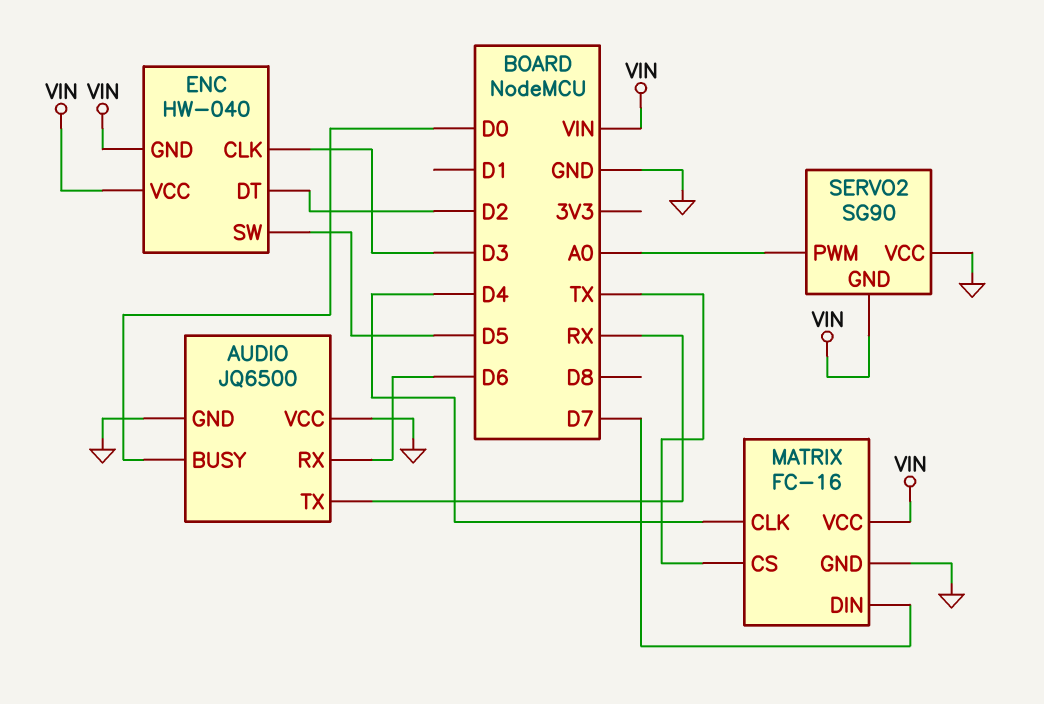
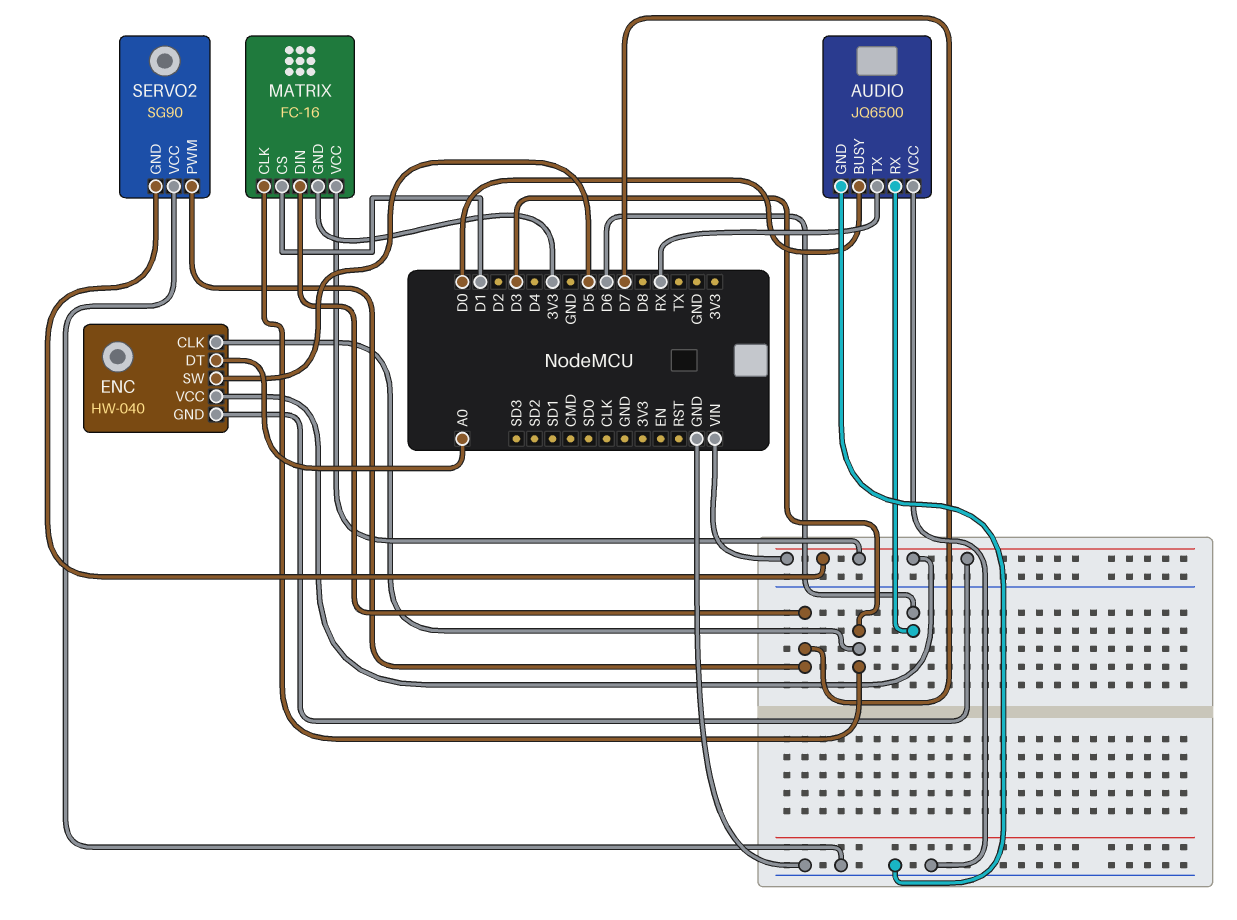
ENC pin DT: D2 -> A0
MATRIX pin CLK: D4 -> D3
MATRIX pin CS: TX -> D1
MATRIX pin GND: GND -> 3V3
SERVO2 pin PWM: A0 -> D7

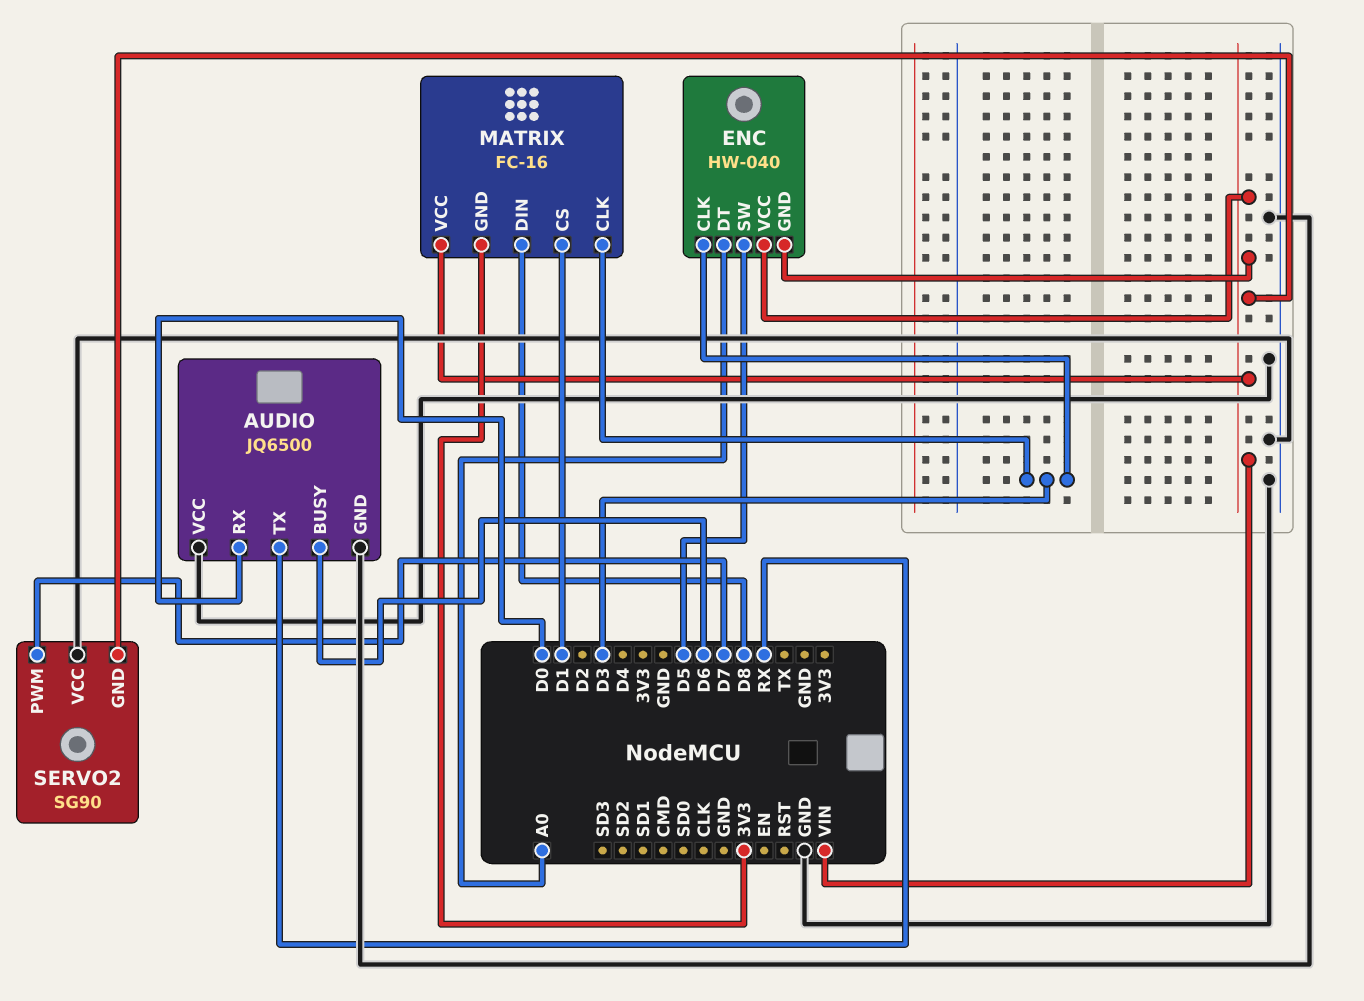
AUDIO pin BUSY: D0 -> D6
AUDIO pin RX: D6 -> D0
MATRIX pin DIN: D7 -> D8

